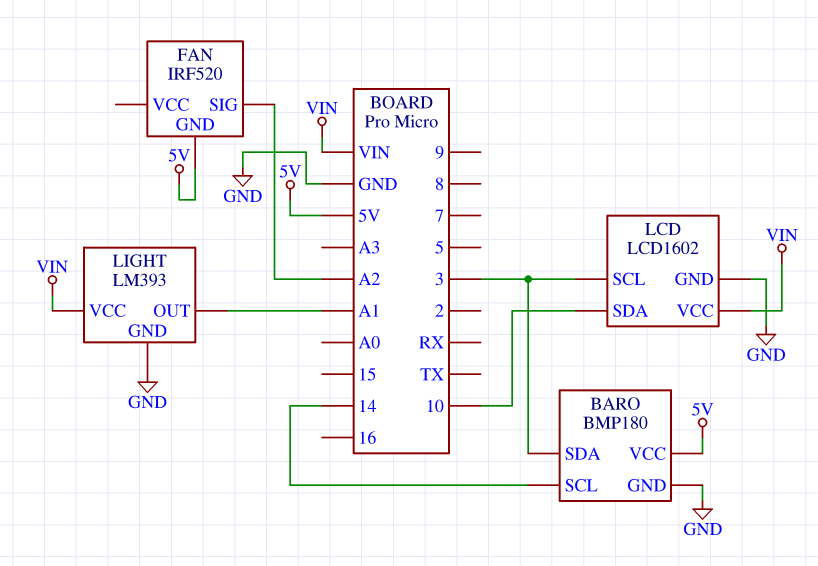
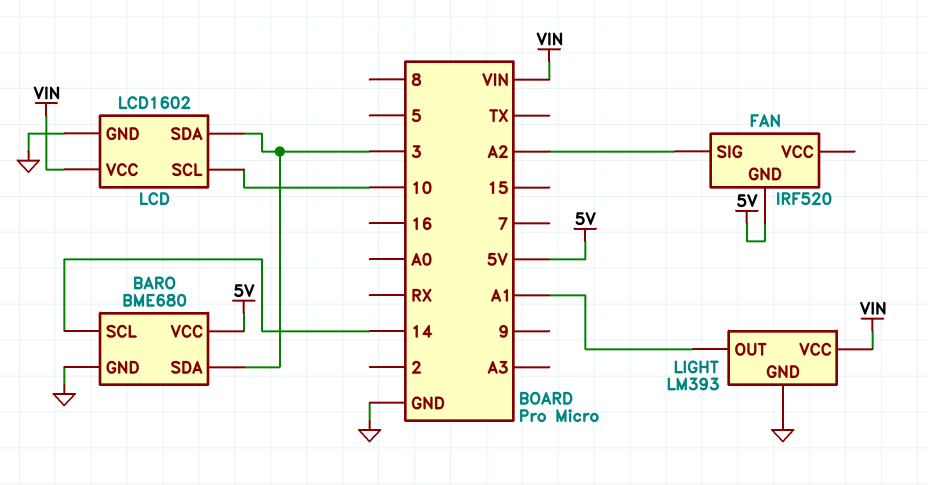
BARO: BMP180 -> BME680
LCD pin SCL: 3 -> 10
LCD pin SDA: 10 -> 3

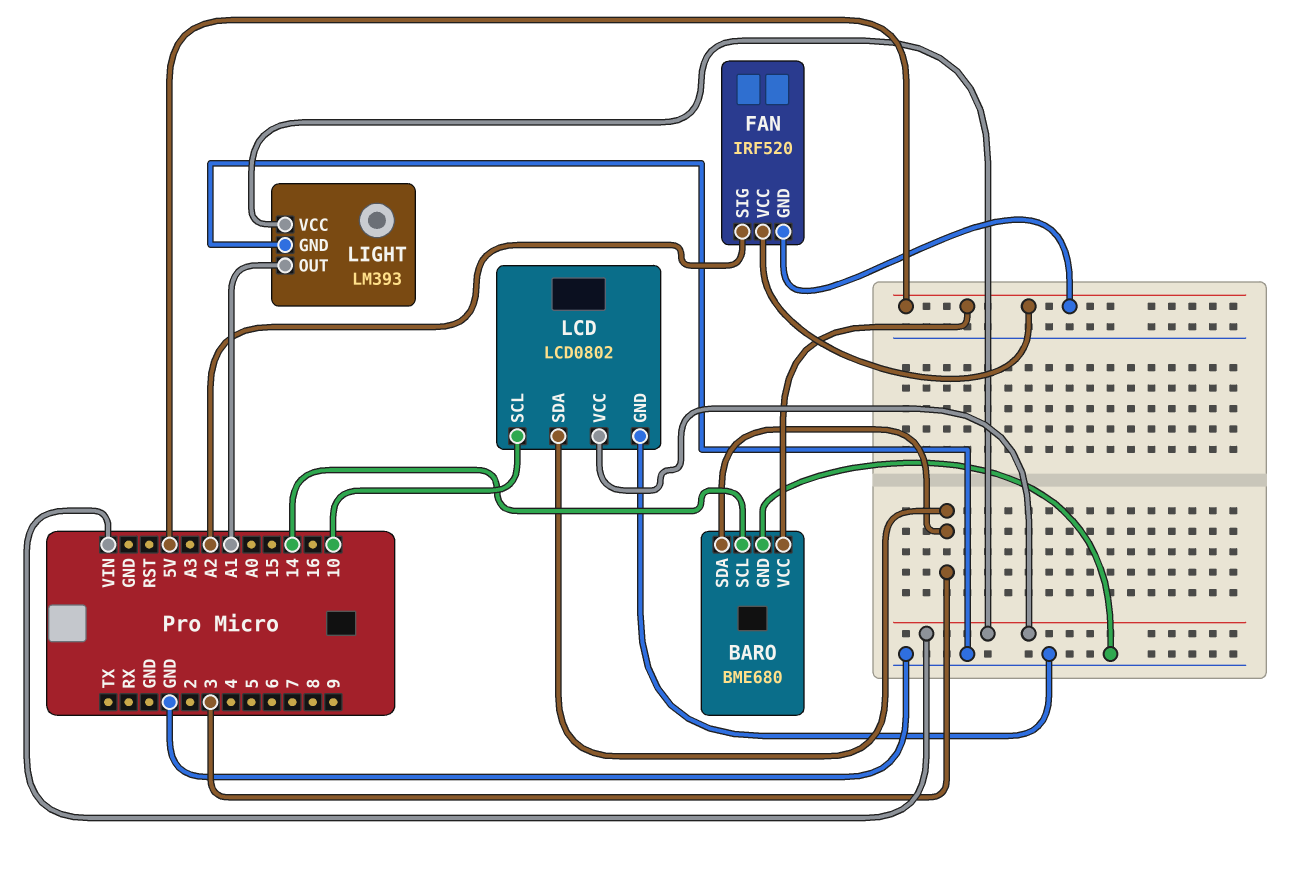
FAN pin VCC: none -> 5V
LCD: LCD1602 -> LCD0802

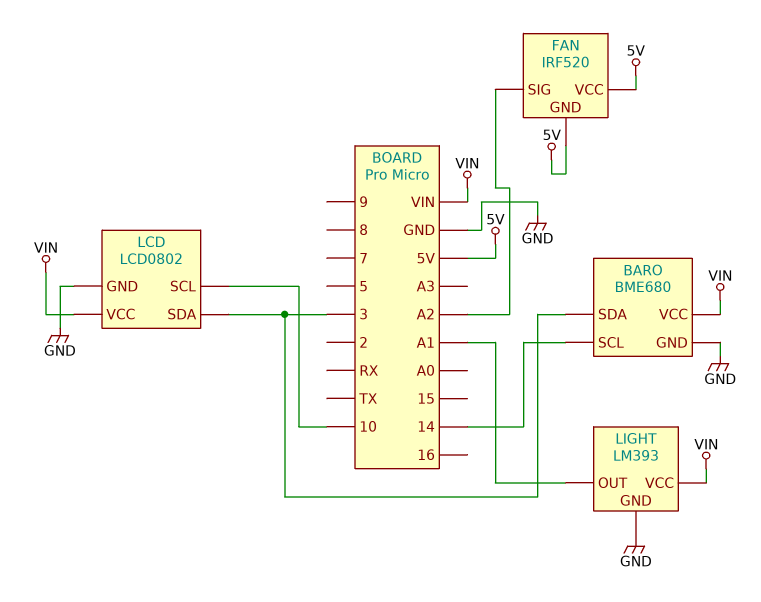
BARO pin VCC: 5V -> VIN

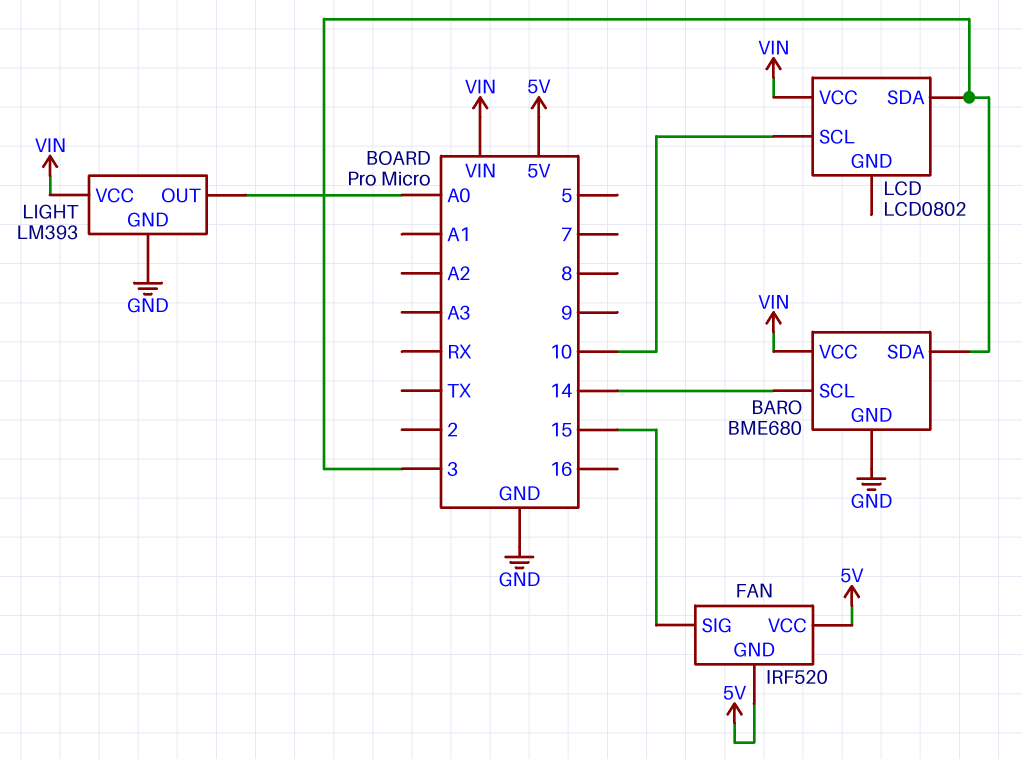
FAN pin SIG: A2 -> 15
LCD pin GND: GND -> none
LIGHT pin OUT: A1 -> A0

